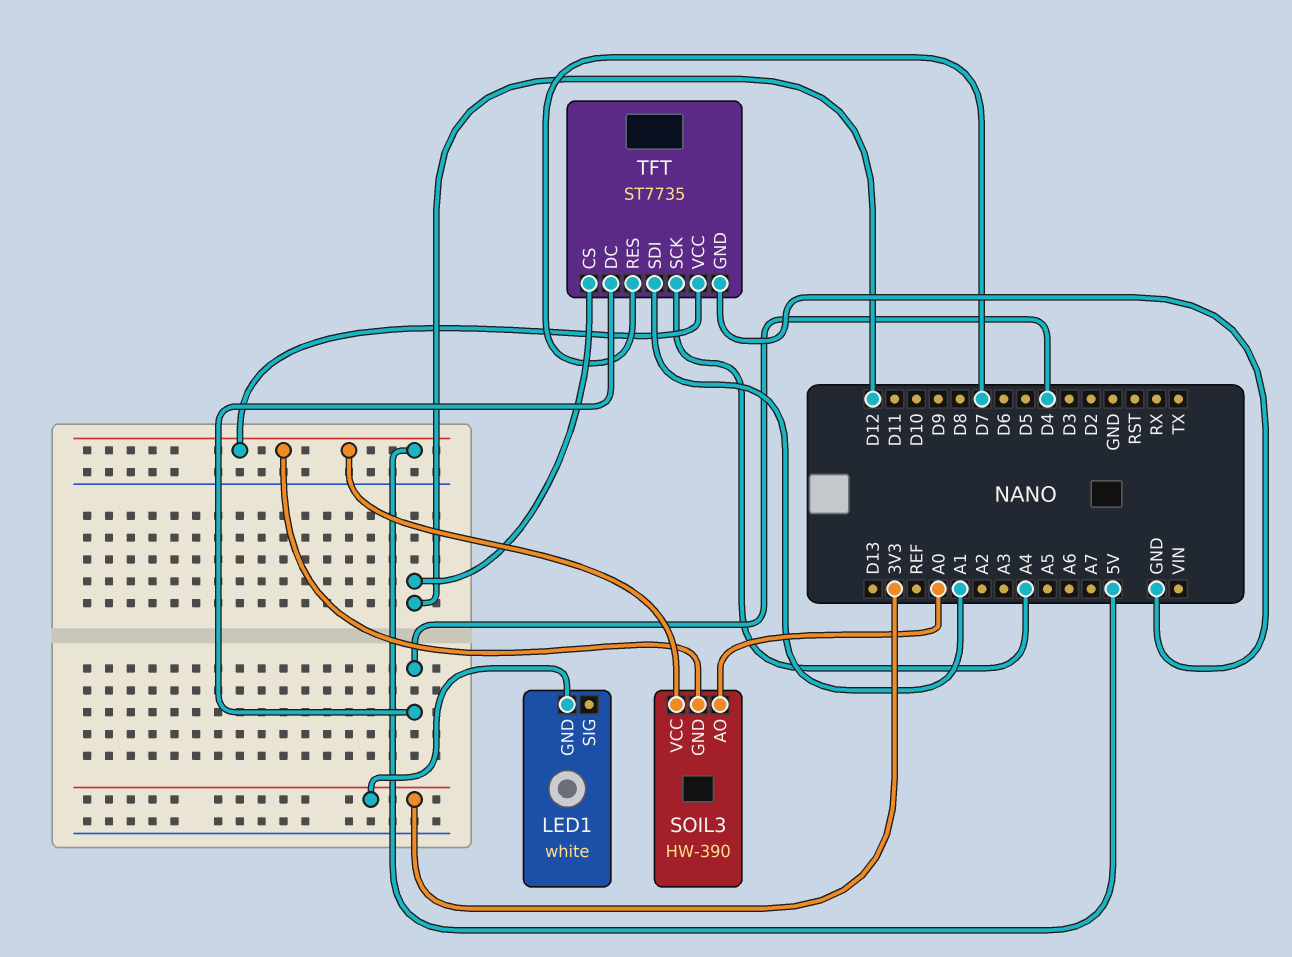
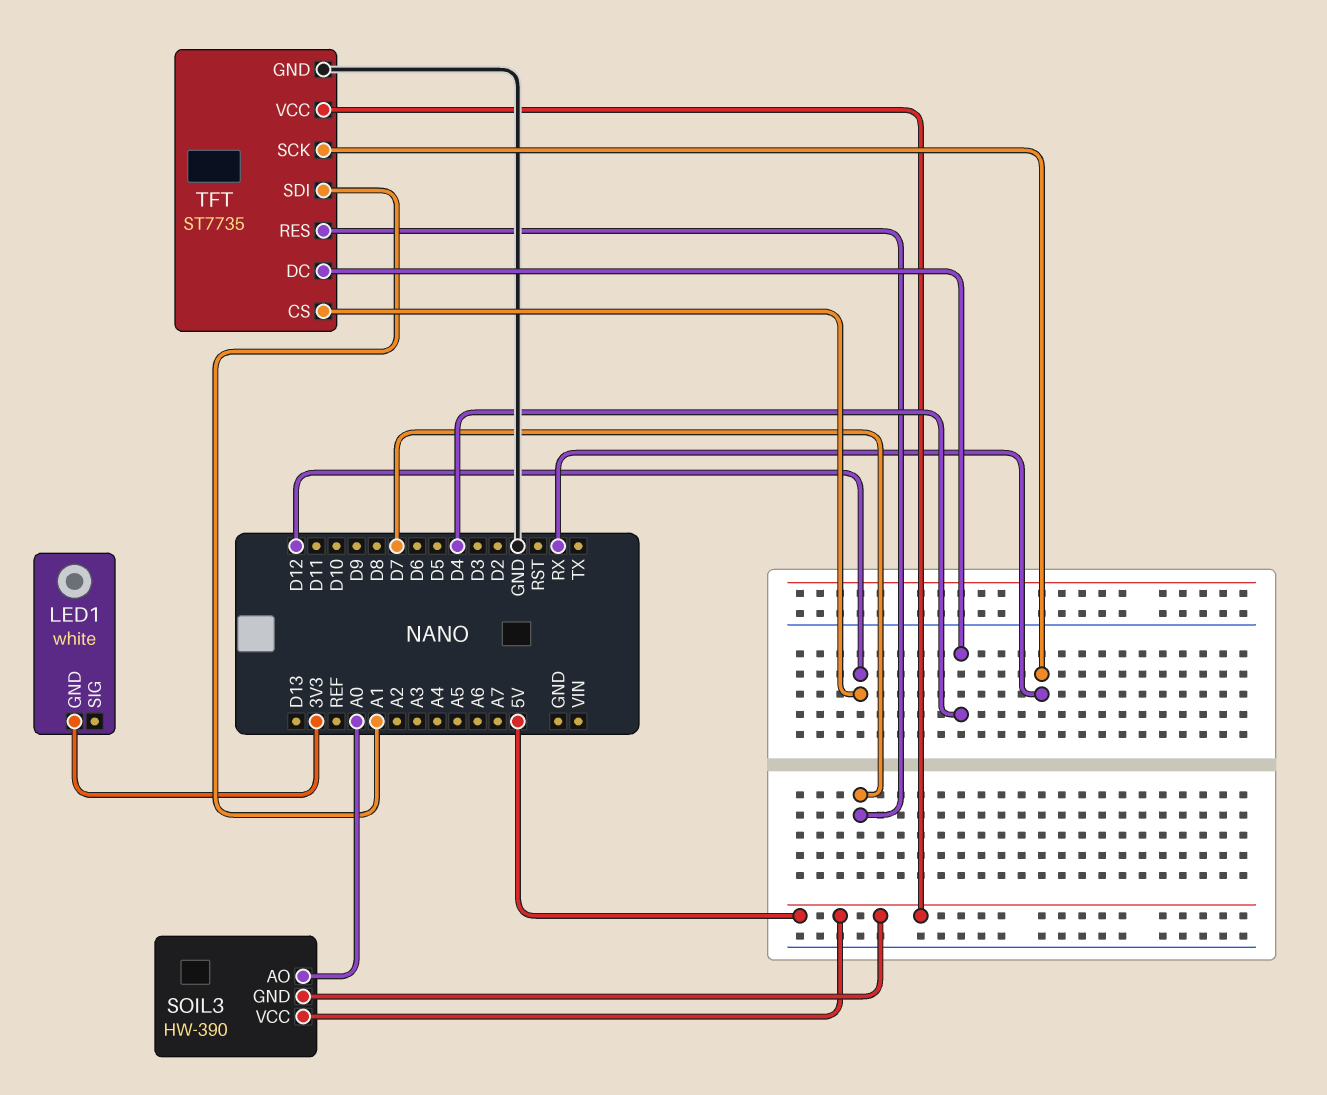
TFT pin SCK: A4 -> RX

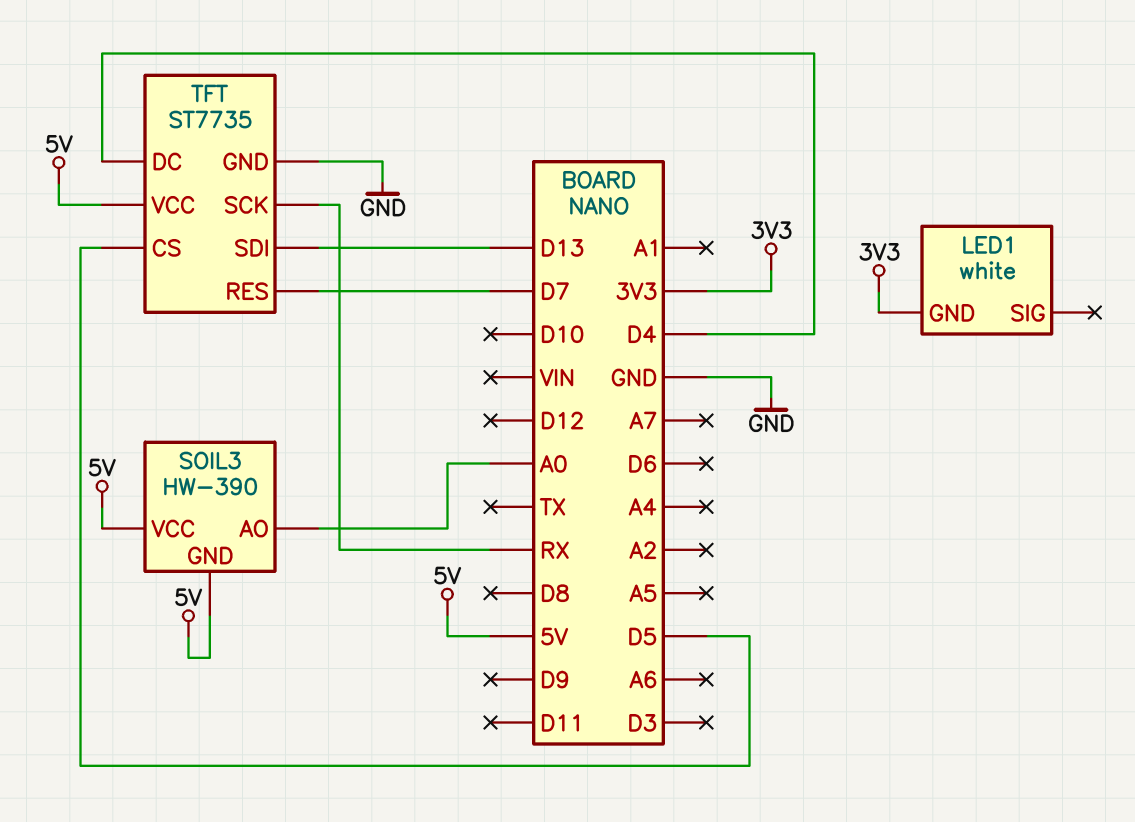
TFT pin CS: D12 -> D5
TFT pin SDI: A1 -> D13

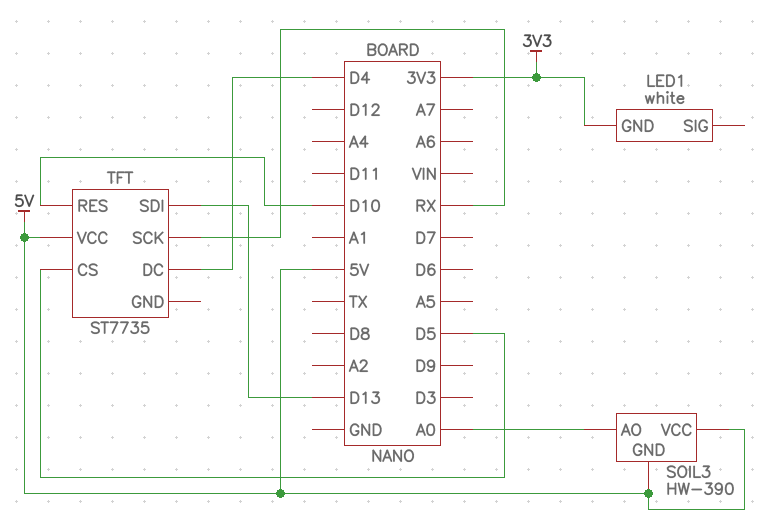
TFT pin GND: GND -> none
TFT pin RES: D7 -> D10

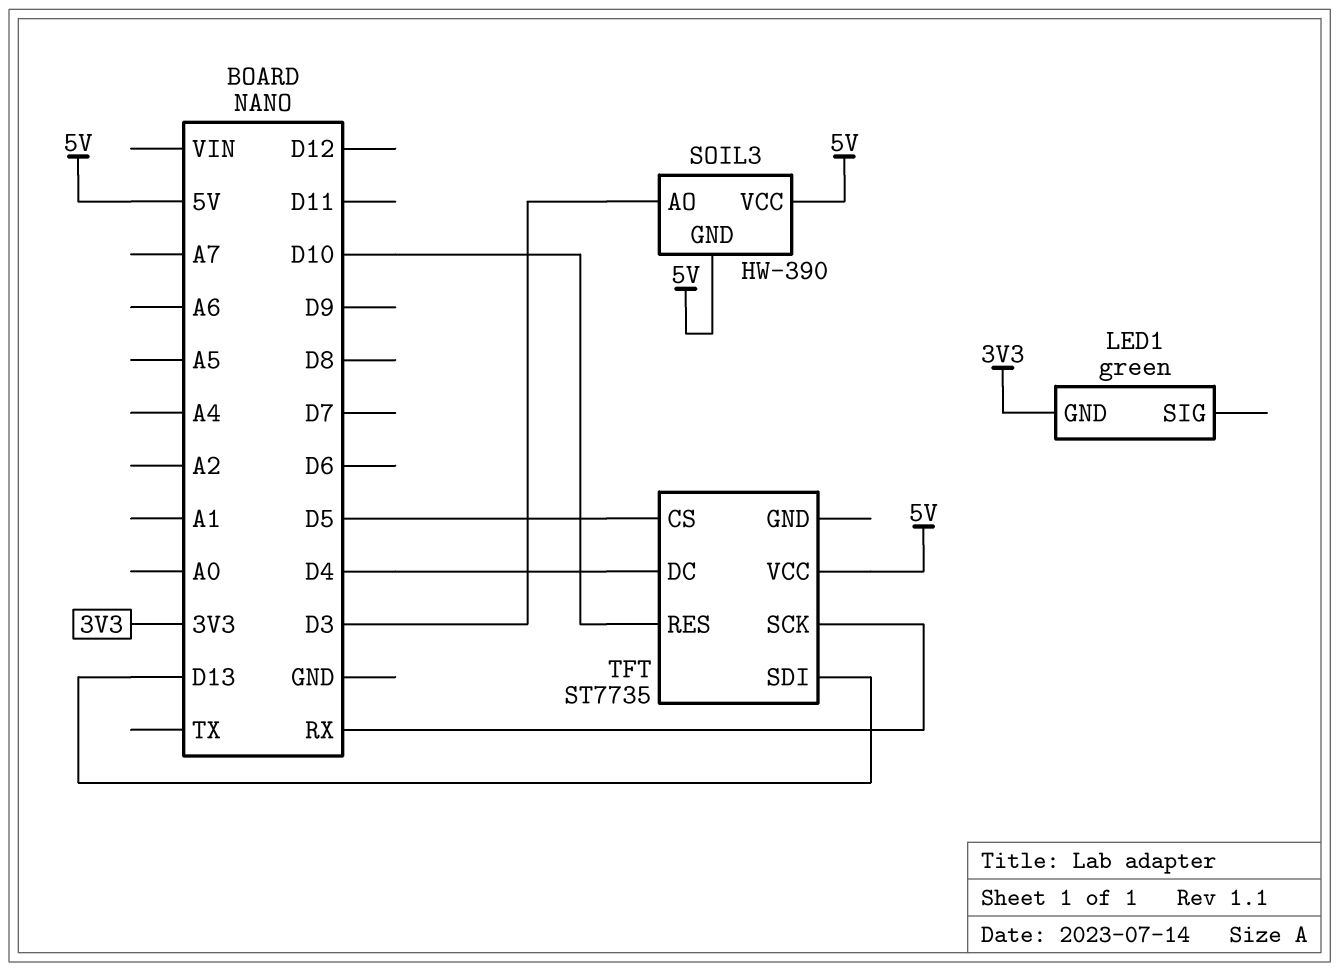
LED1: white -> green
SOIL3 pin AO: A0 -> D3

